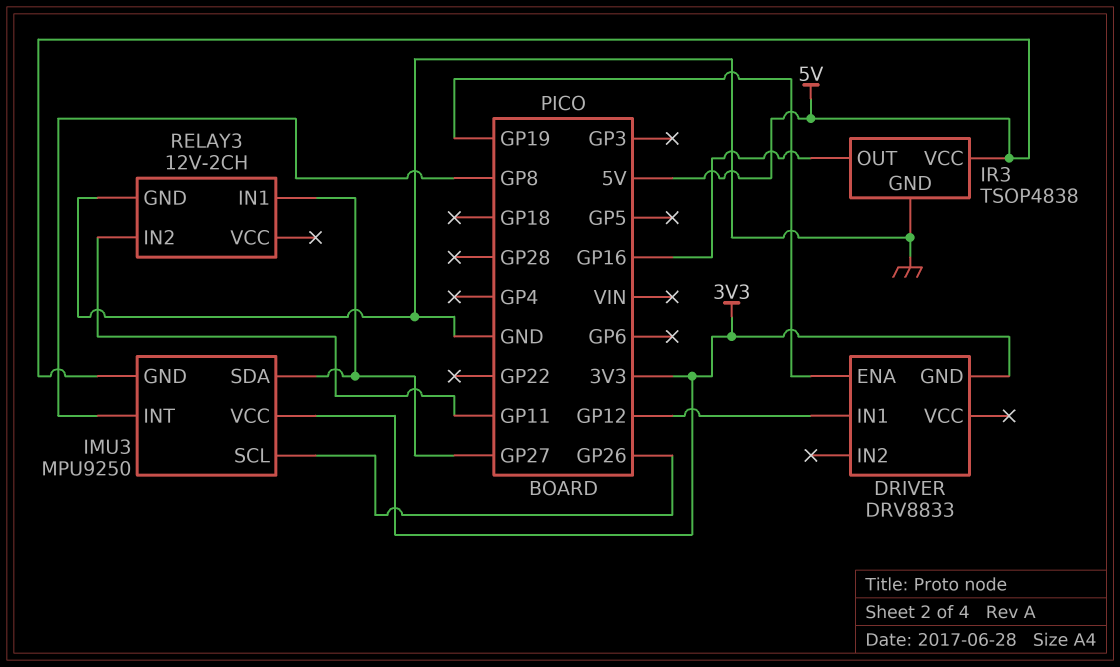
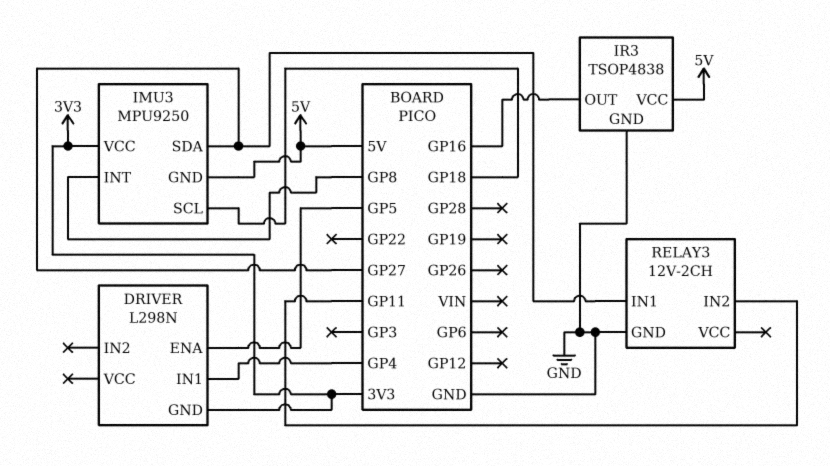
DRIVER: DRV8833 -> L298N
DRIVER pin ENA: GP19 -> GP5
DRIVER pin IN1: GP12 -> GP4
IMU3 pin SCL: GP26 -> GP18

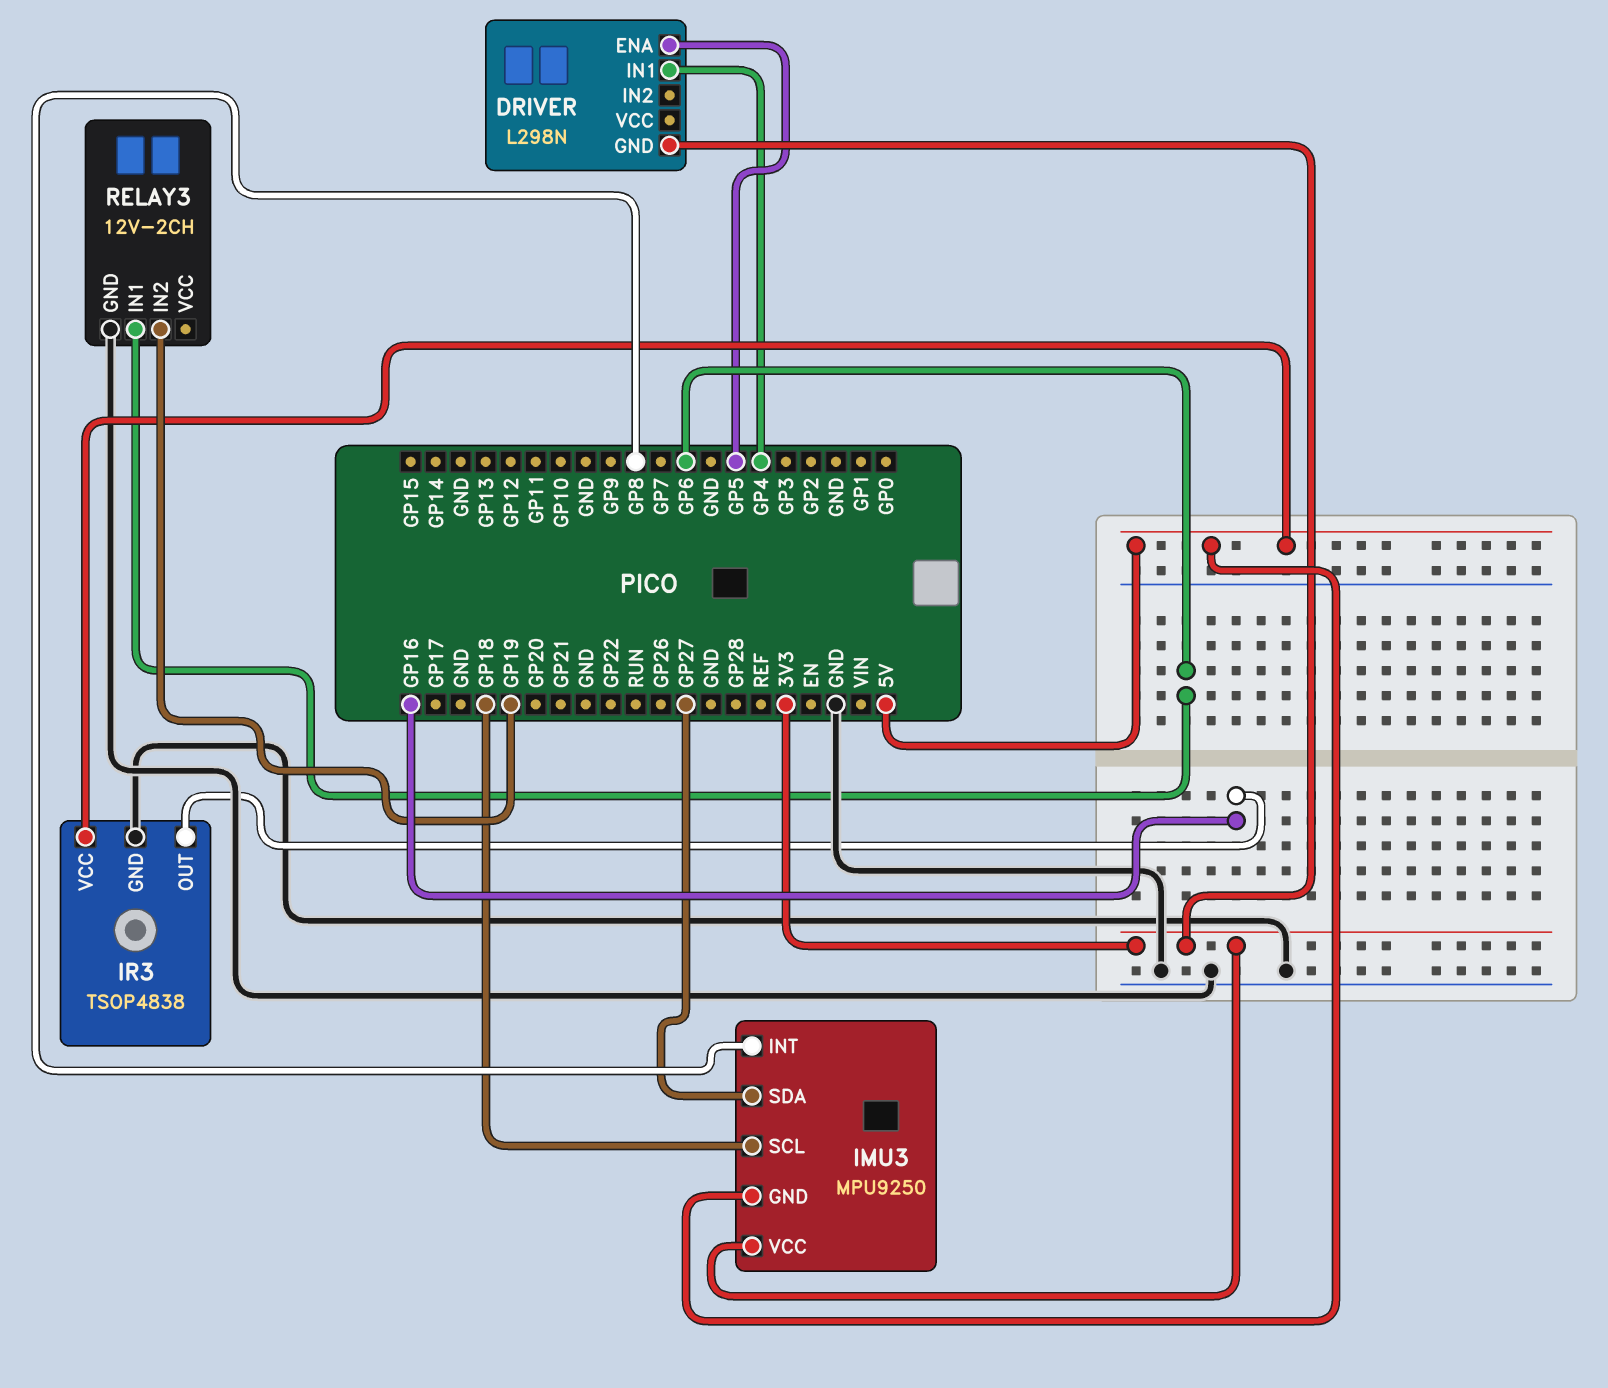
RELAY3 pin IN1: GP27 -> GP6
RELAY3 pin IN2: GP11 -> GP19

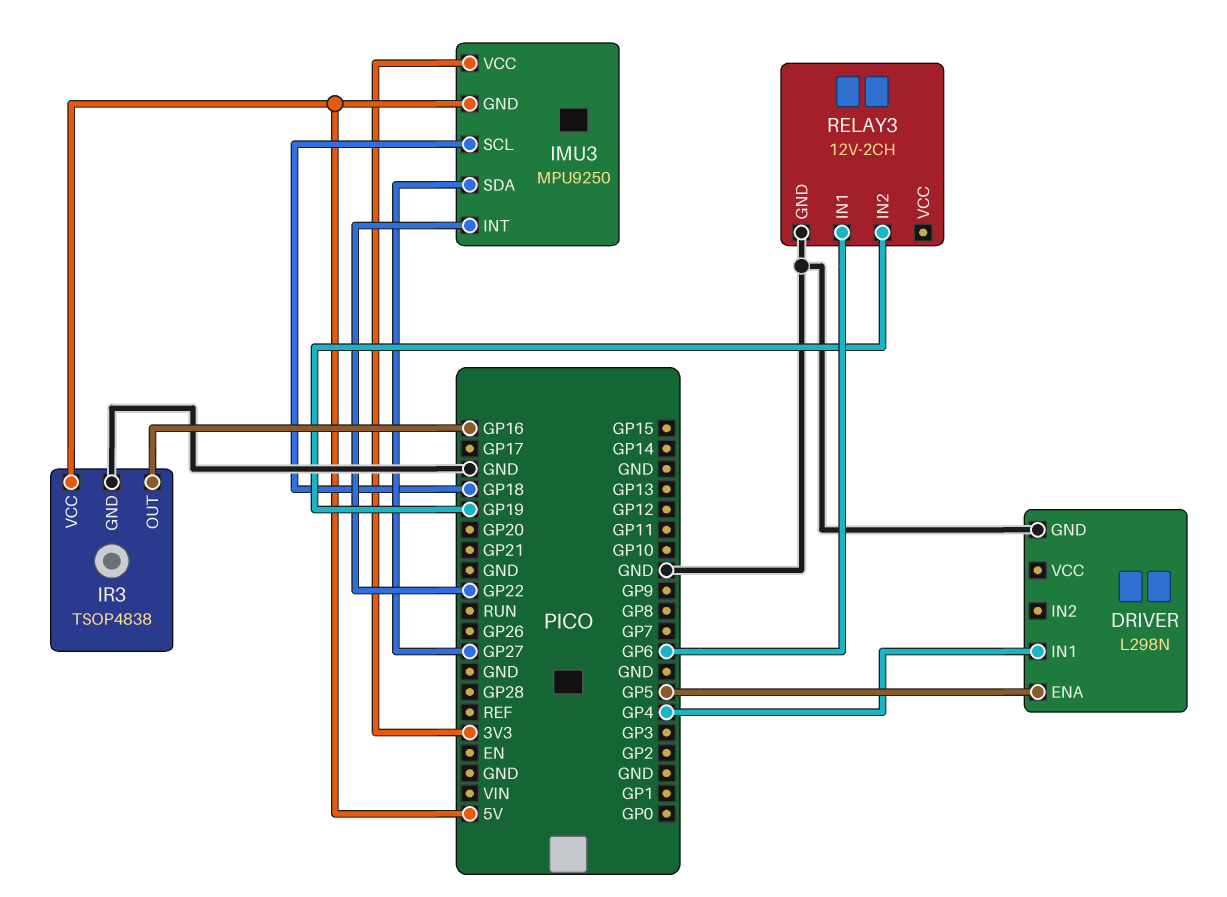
DRIVER pin GND: 3V3 -> GND
IMU3 pin INT: GP8 -> GP22

